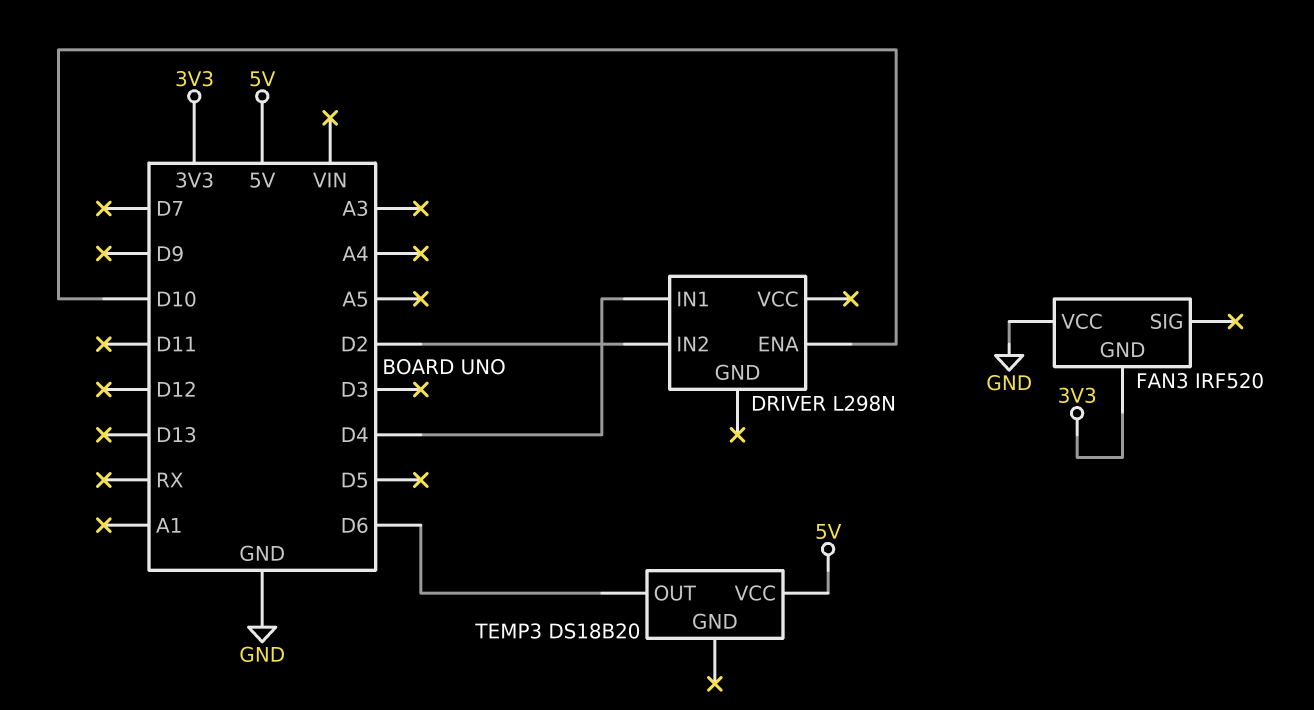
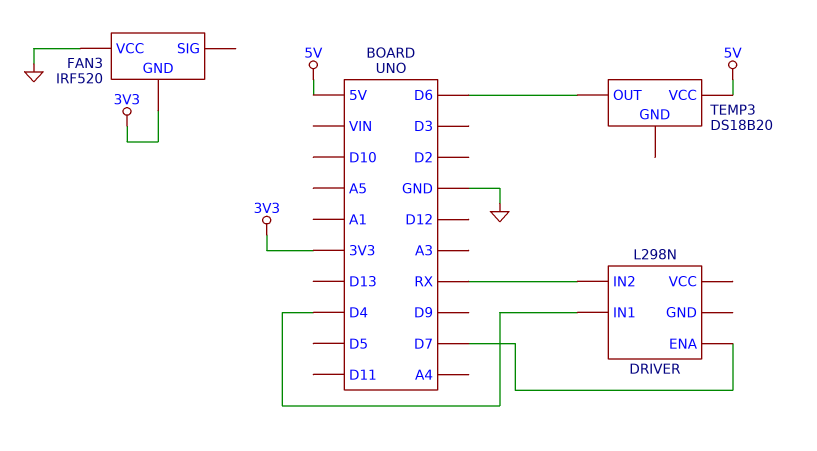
DRIVER pin ENA: D10 -> D7
DRIVER pin IN2: D2 -> RX

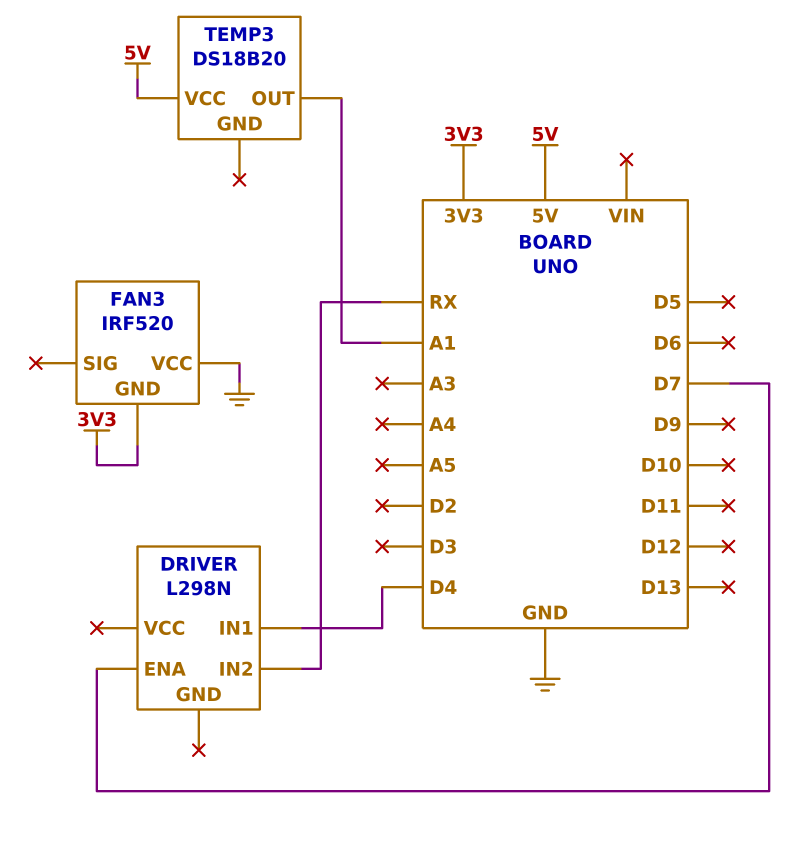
TEMP3 pin OUT: D6 -> A1

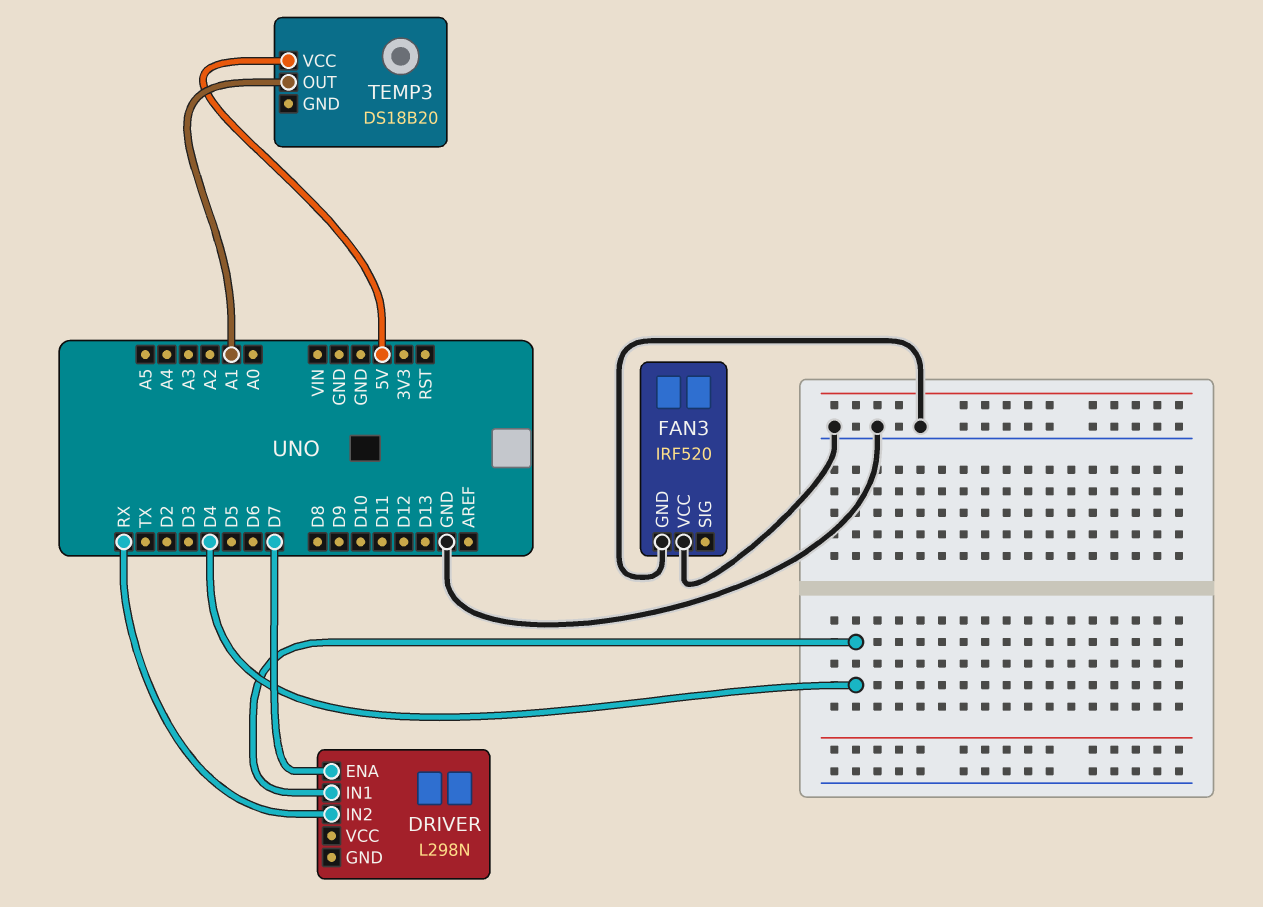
FAN3 pin GND: 3V3 -> GND

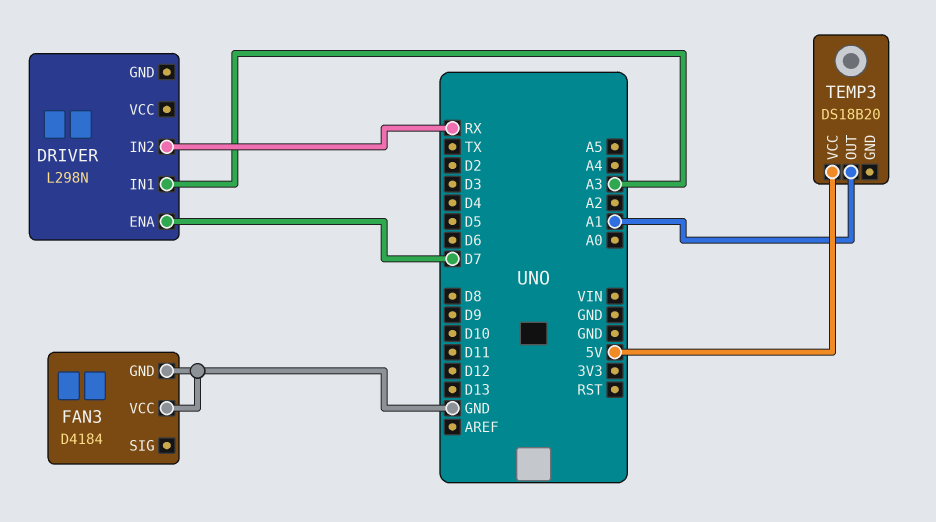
DRIVER pin IN1: D4 -> A3
FAN3: IRF520 -> D4184

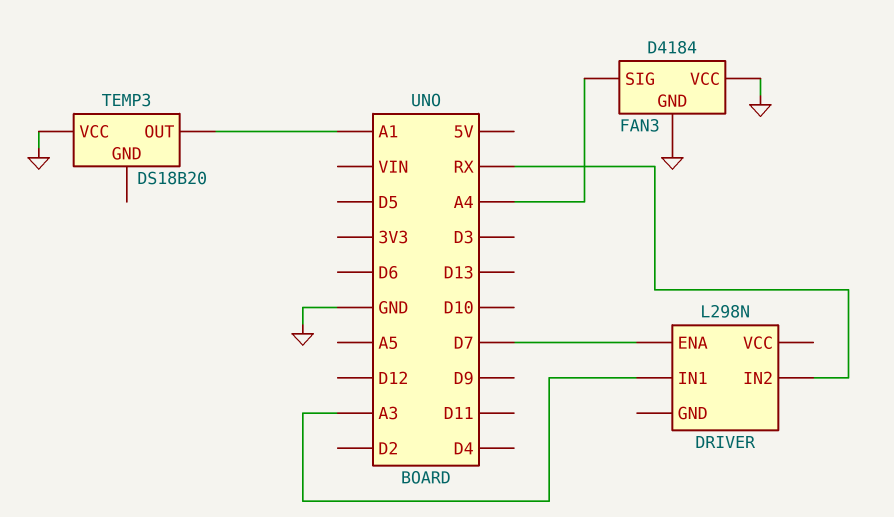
FAN3 pin SIG: none -> A4
TEMP3 pin VCC: 5V -> GND

